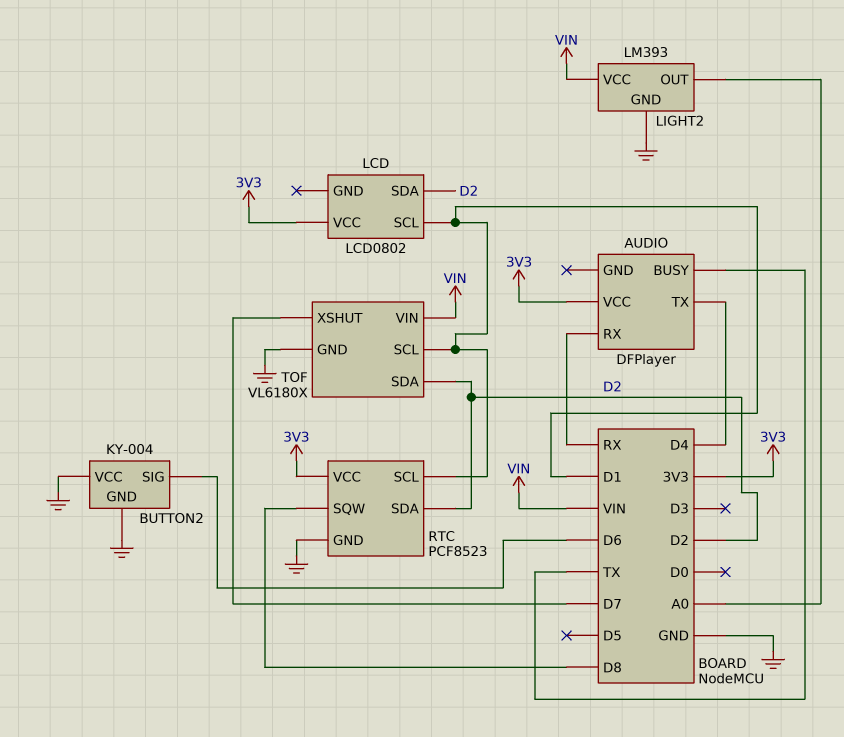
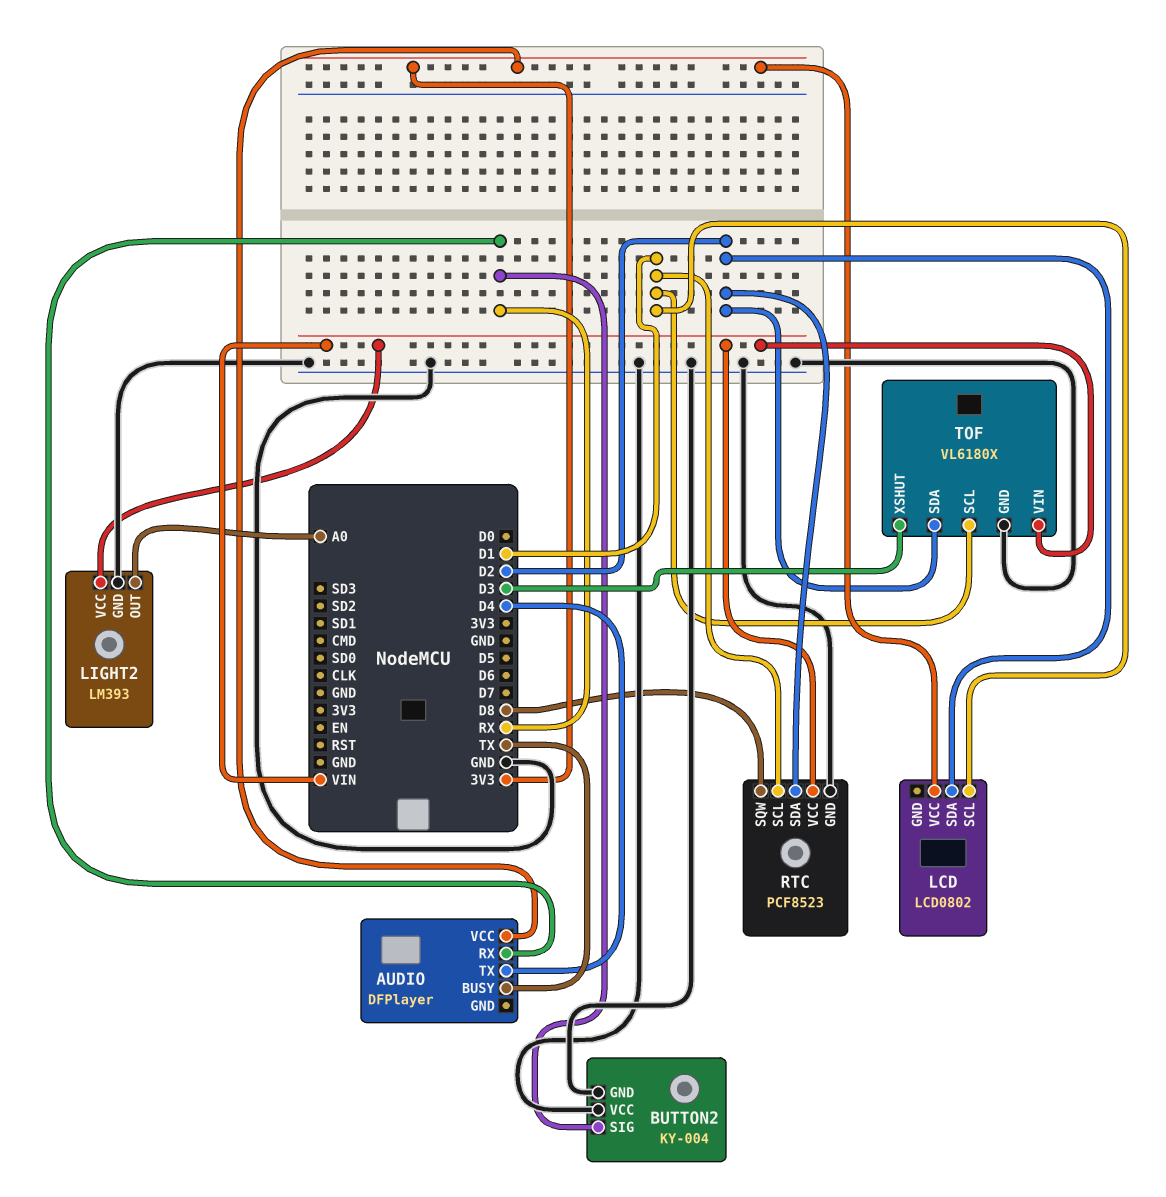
BUTTON2 pin SIG: D6 -> RX
RTC pin VCC: 3V3 -> VIN
TOF pin XSHUT: D7 -> D3

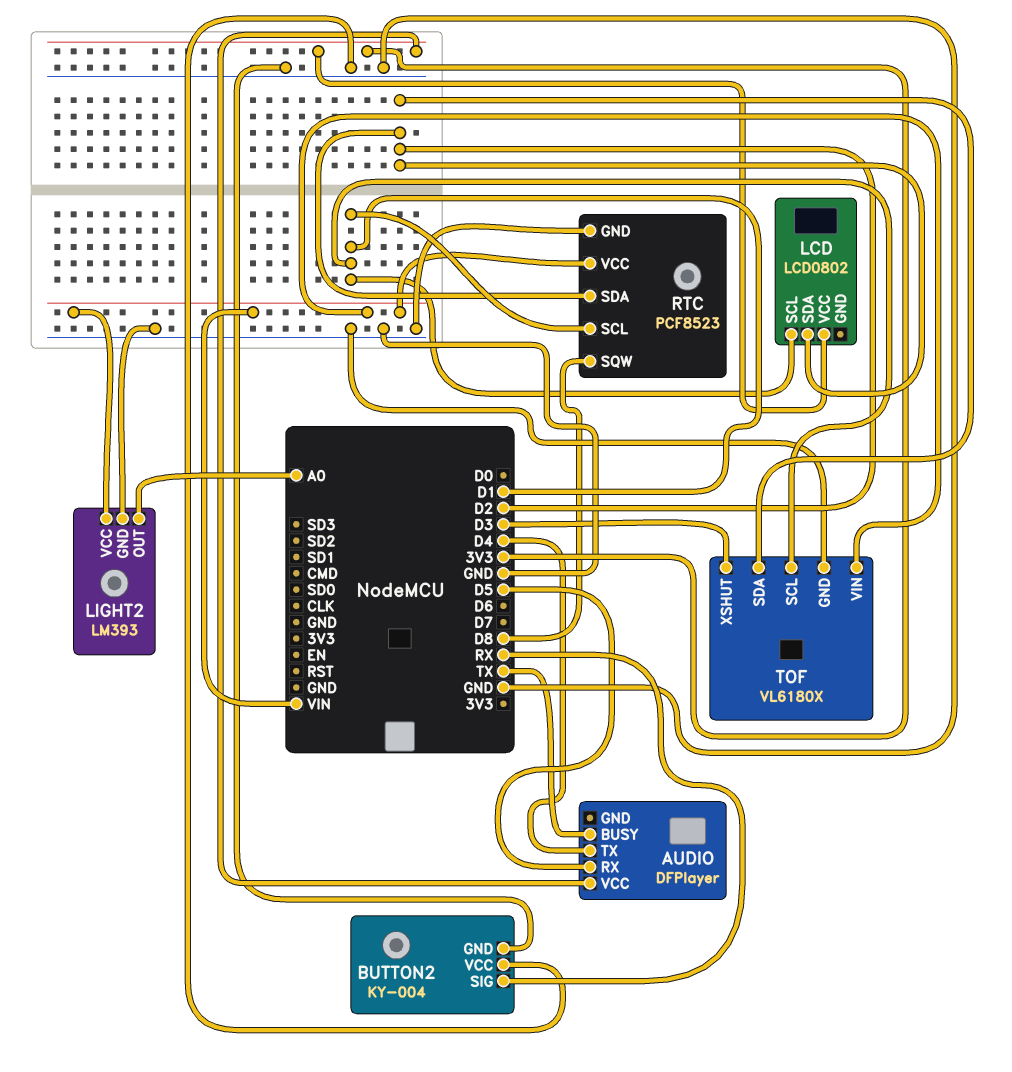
AUDIO pin RX: RX -> D5

